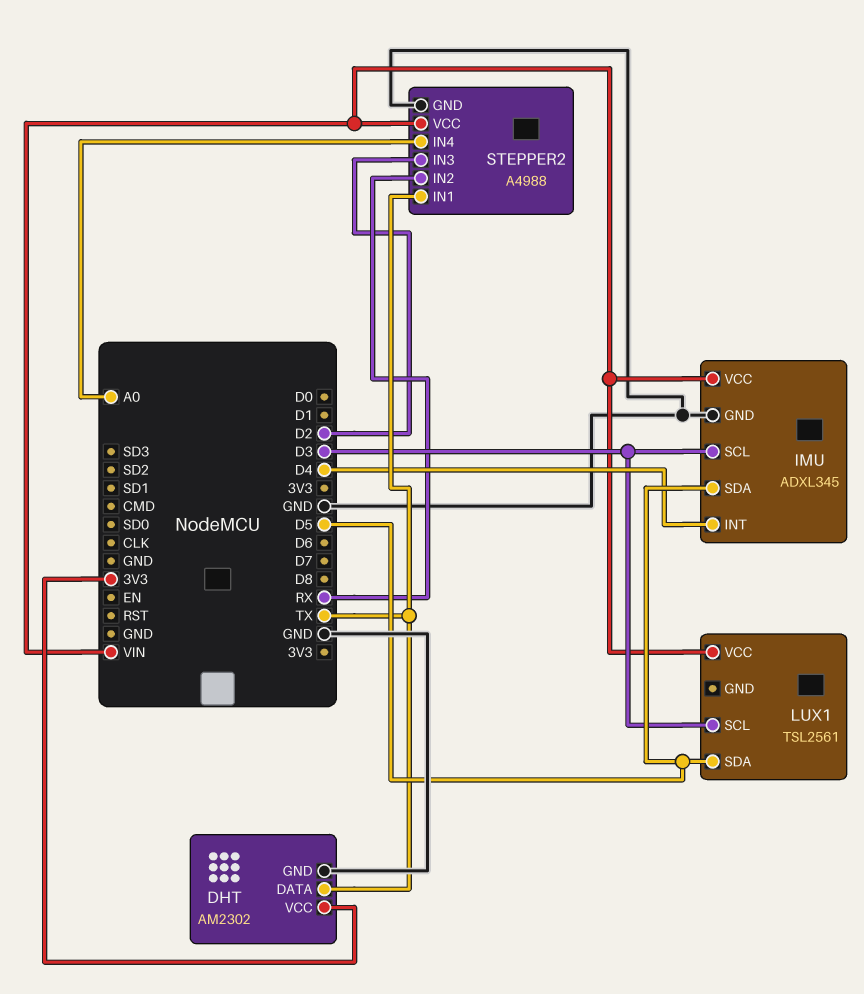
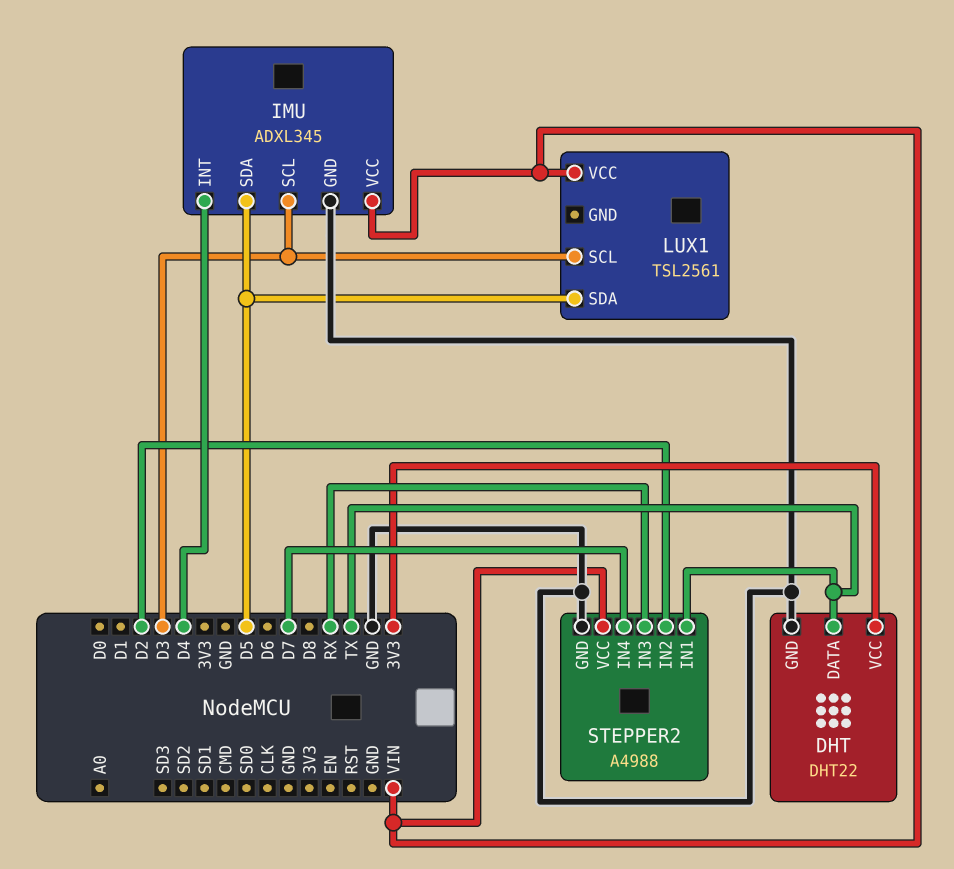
DHT: AM2302 -> DHT22
STEPPER2 pin IN2: RX -> D2
STEPPER2 pin IN3: D2 -> RX
STEPPER2 pin IN4: A0 -> D7

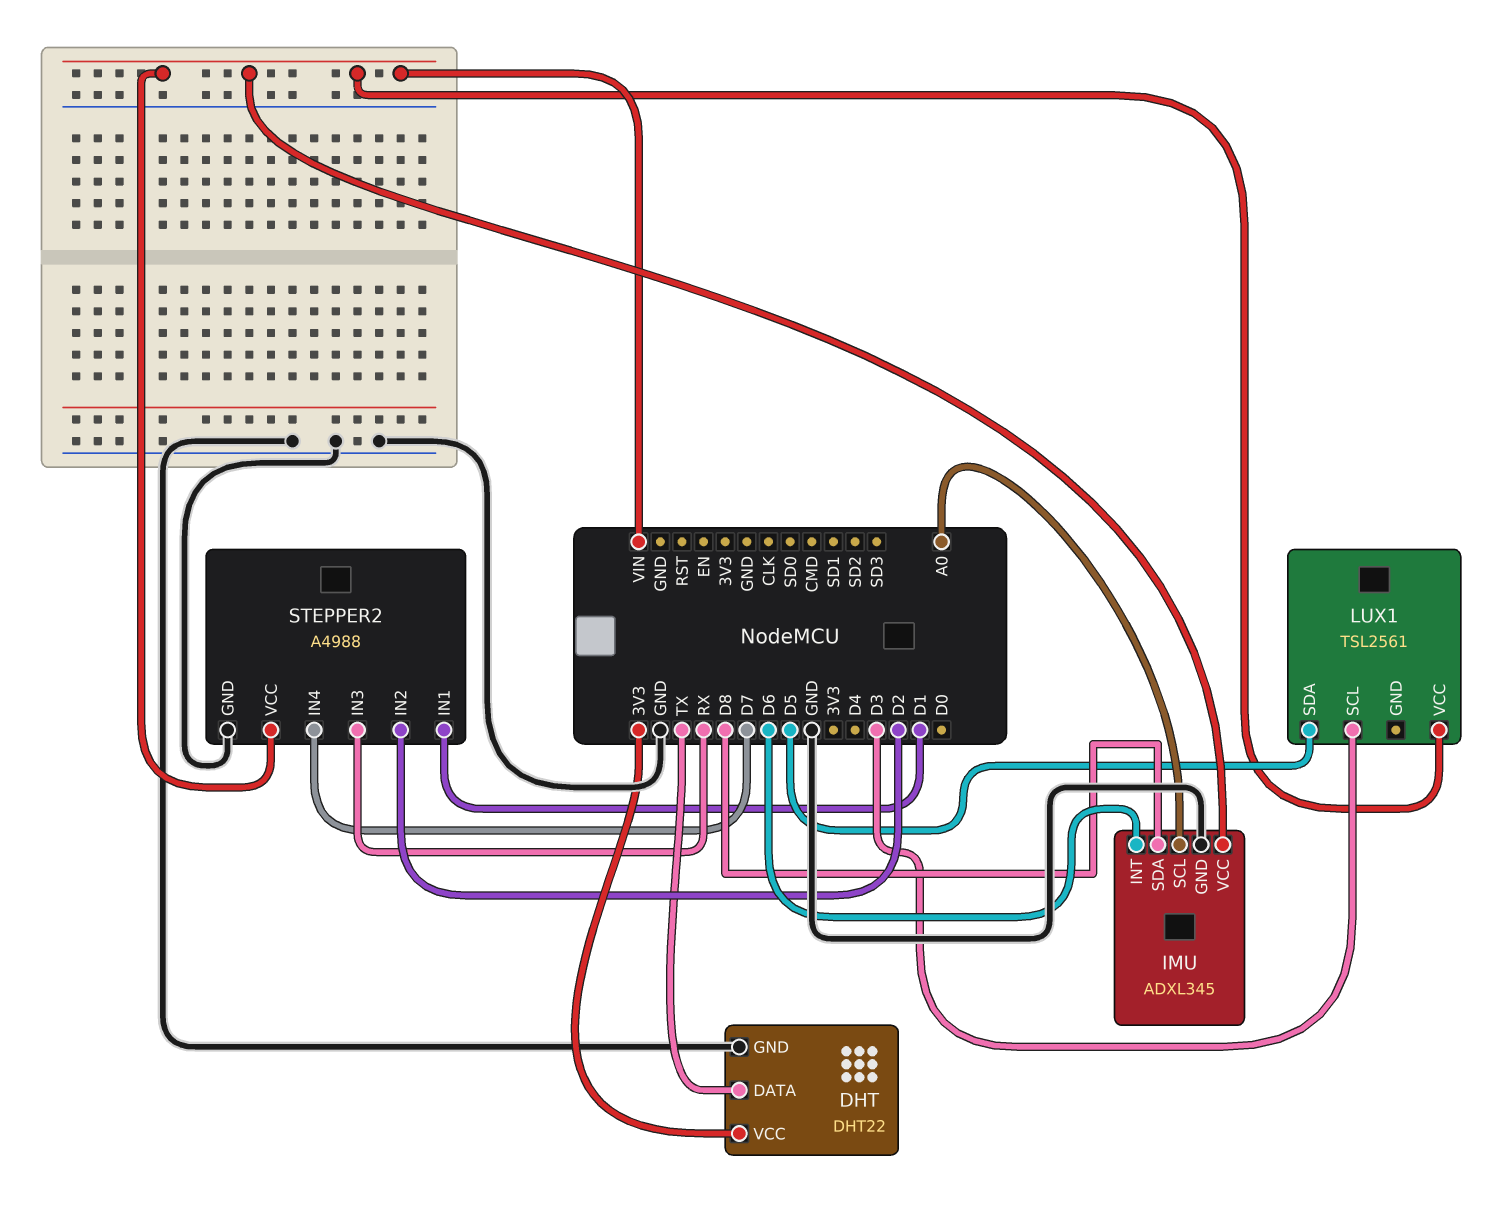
IMU pin INT: D4 -> D6
IMU pin SCL: D3 -> A0
IMU pin SDA: D5 -> D8
STEPPER2 pin IN1: TX -> D1

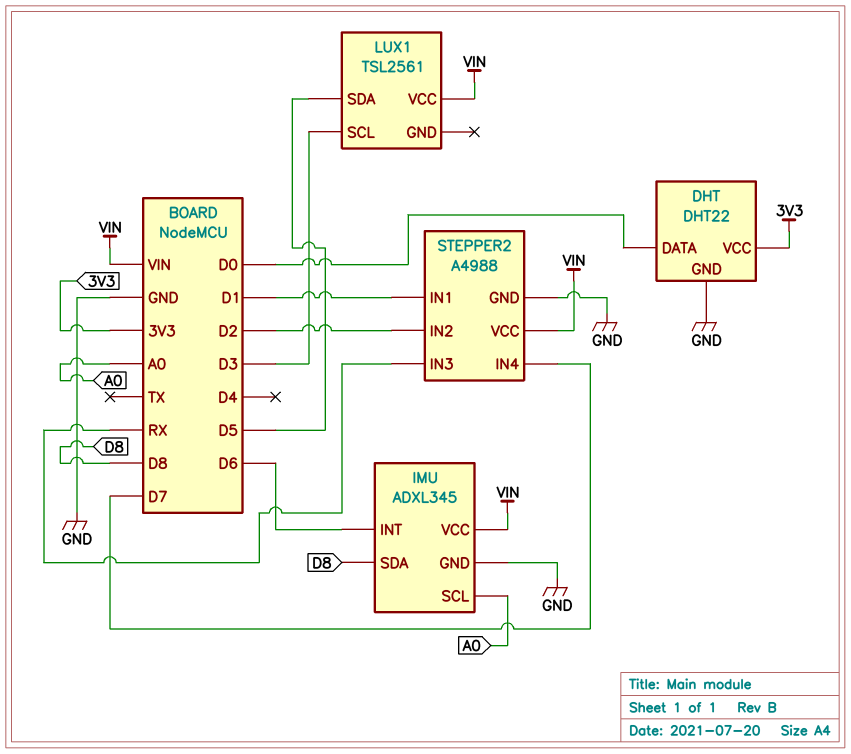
DHT pin DATA: TX -> D0

